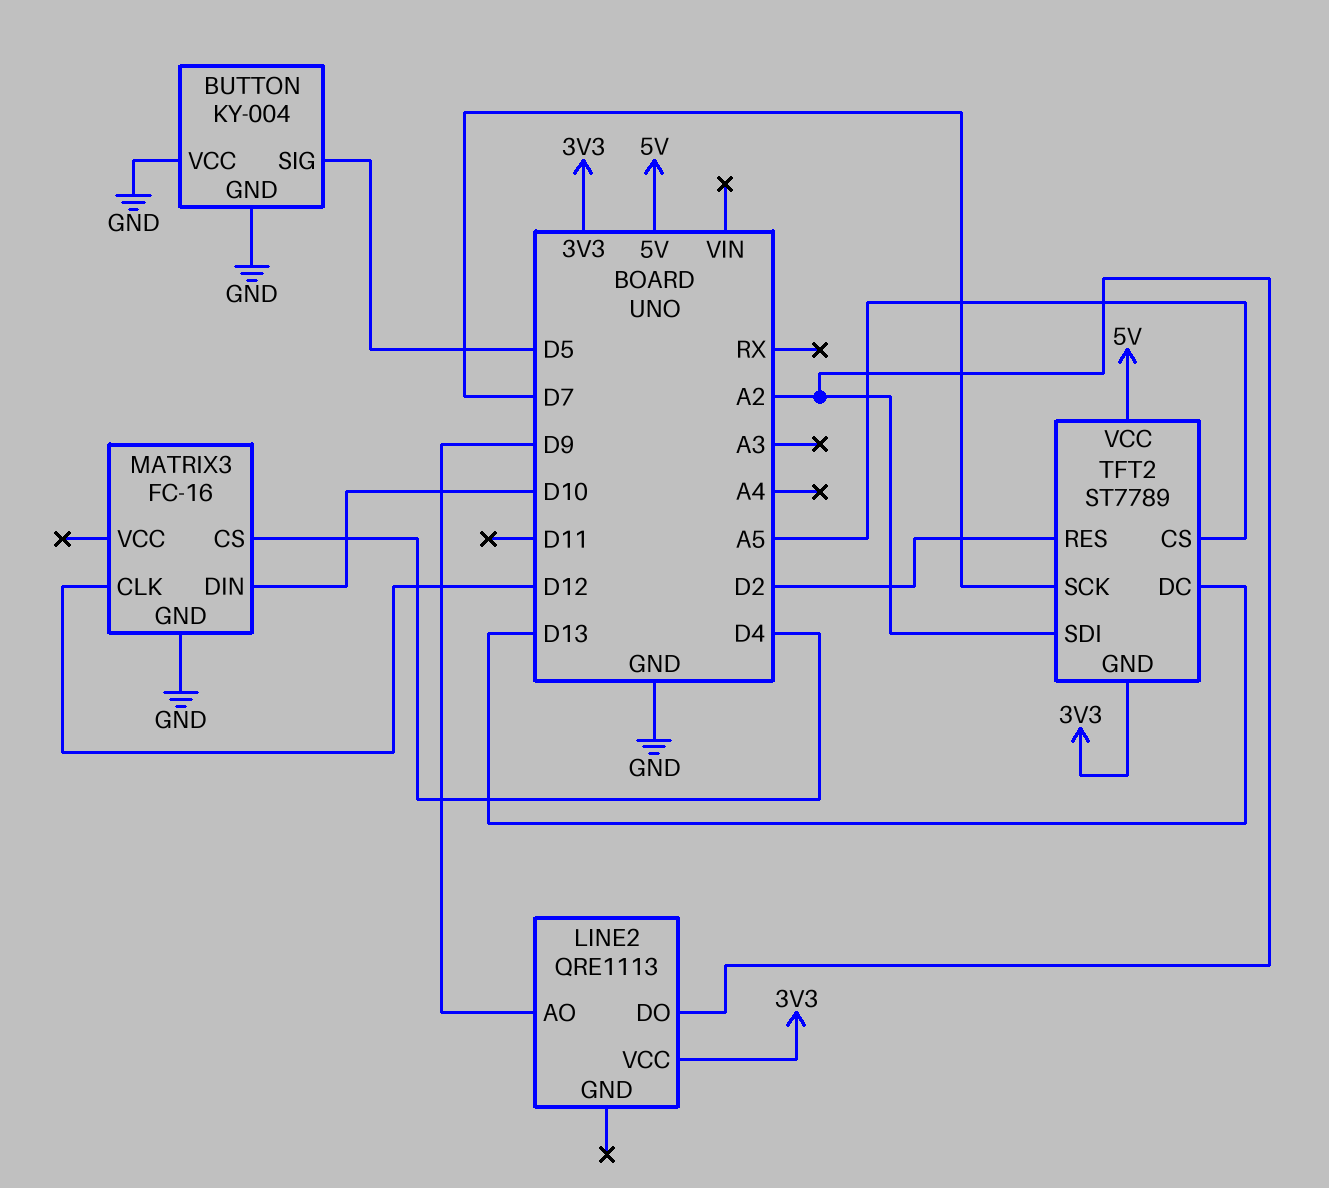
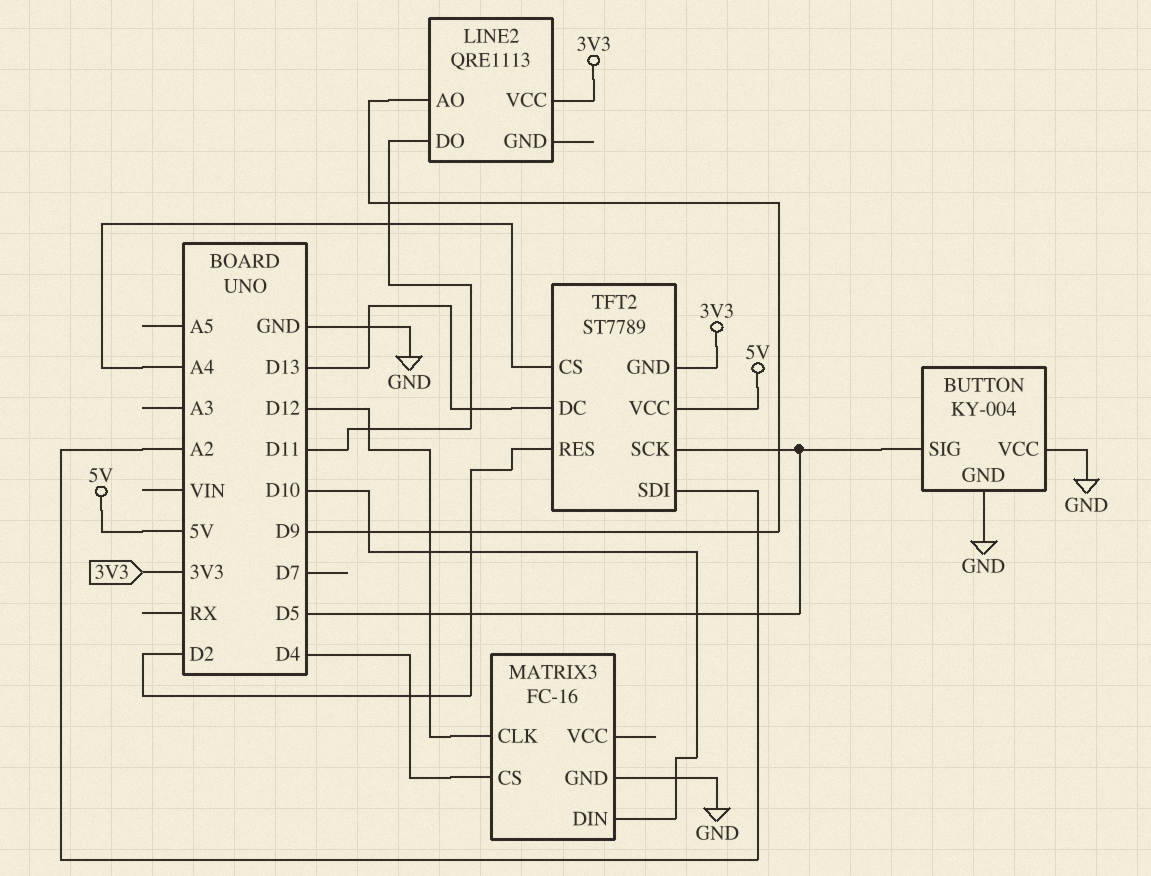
LINE2 pin DO: A2 -> D11
TFT2 pin CS: A5 -> A4
TFT2 pin SCK: D7 -> D5

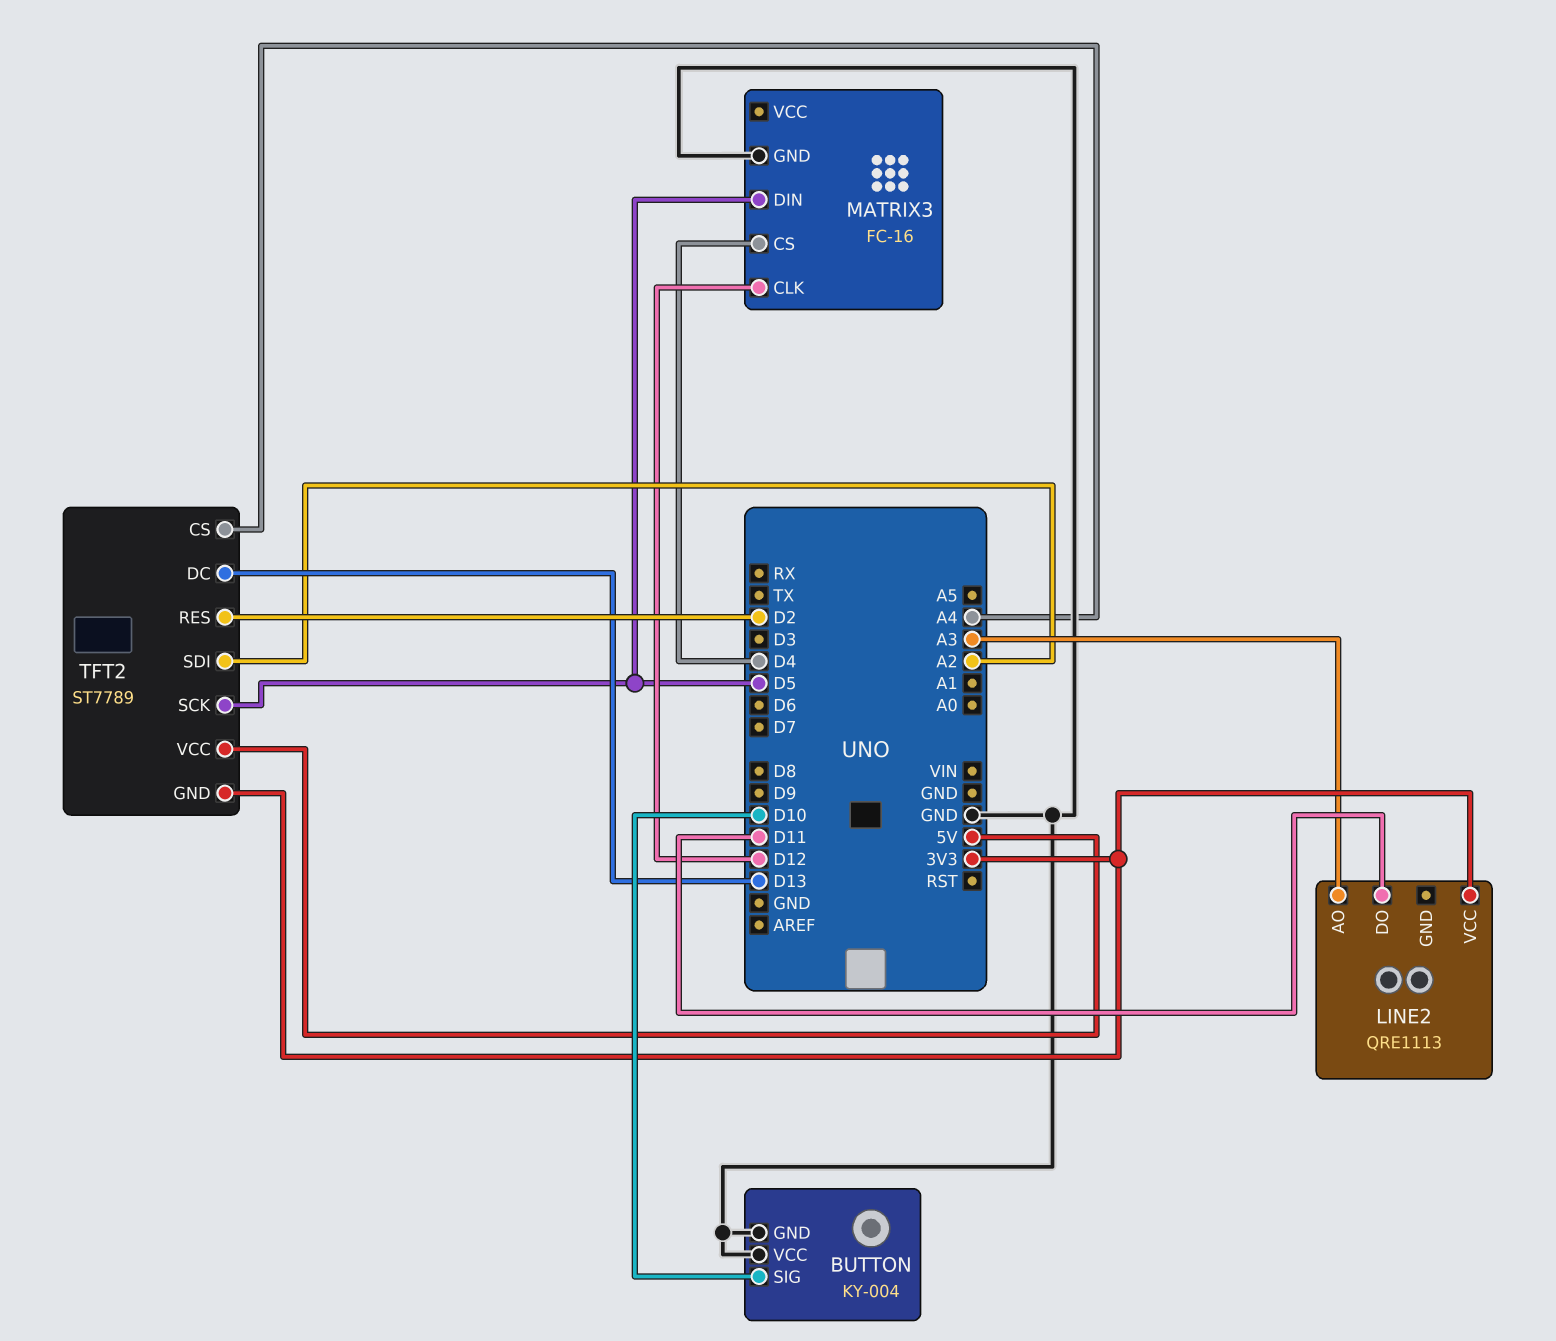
BUTTON pin SIG: D5 -> D10
LINE2 pin AO: D9 -> A3
MATRIX3 pin DIN: D10 -> D5

